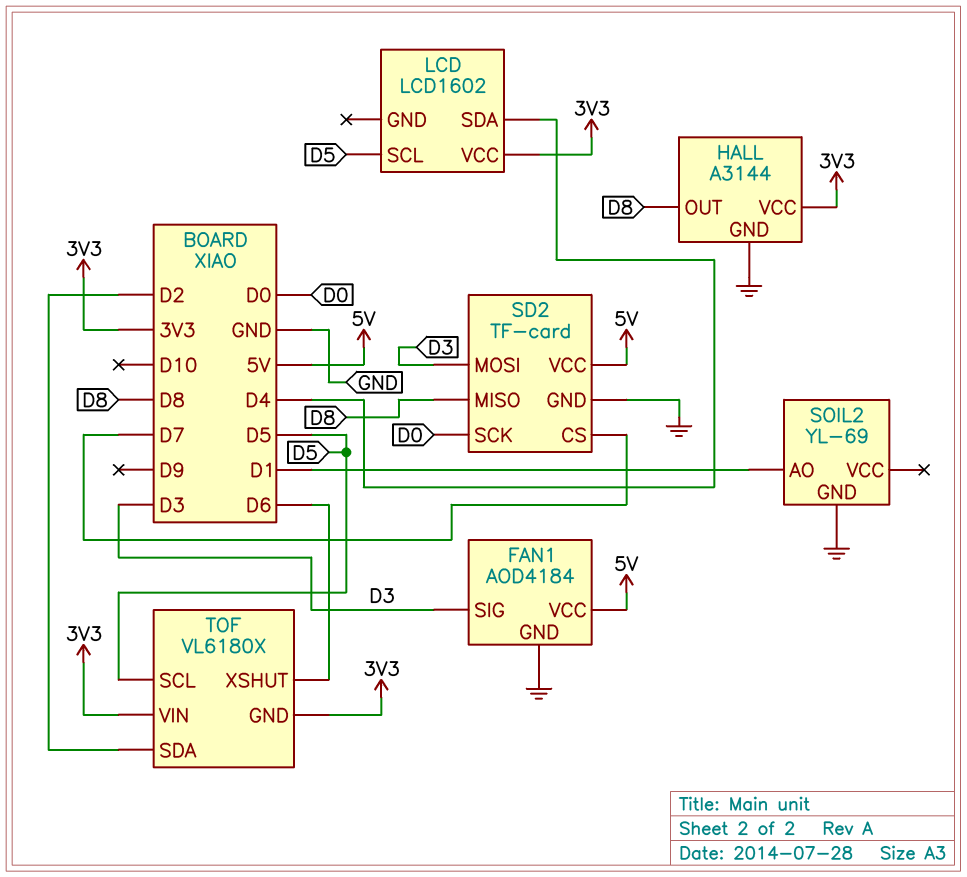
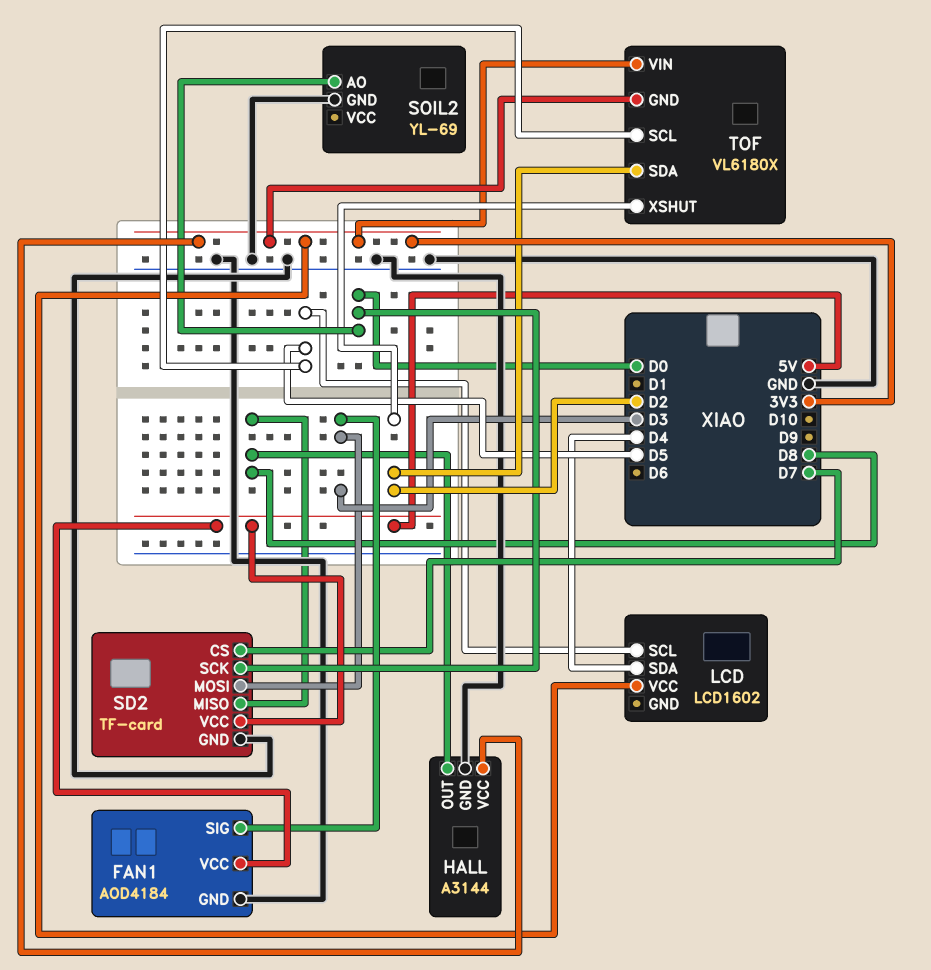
SOIL2 pin AO: D1 -> D0
TOF pin XSHUT: D6 -> D2

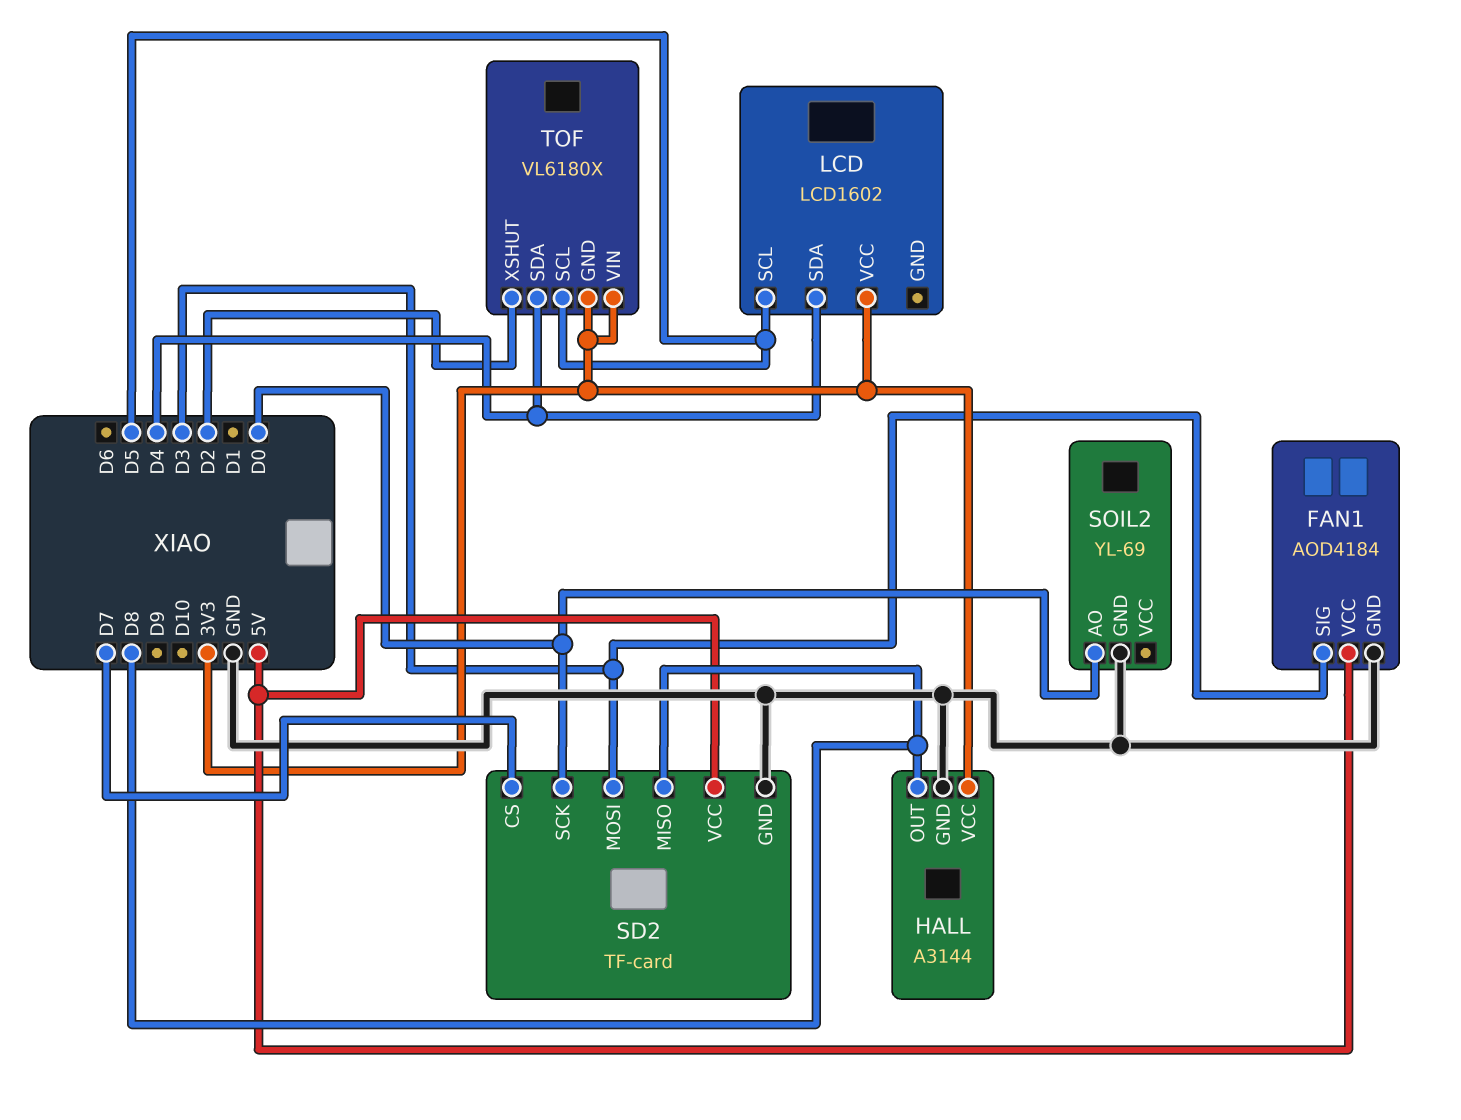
TOF pin SDA: D2 -> D4

